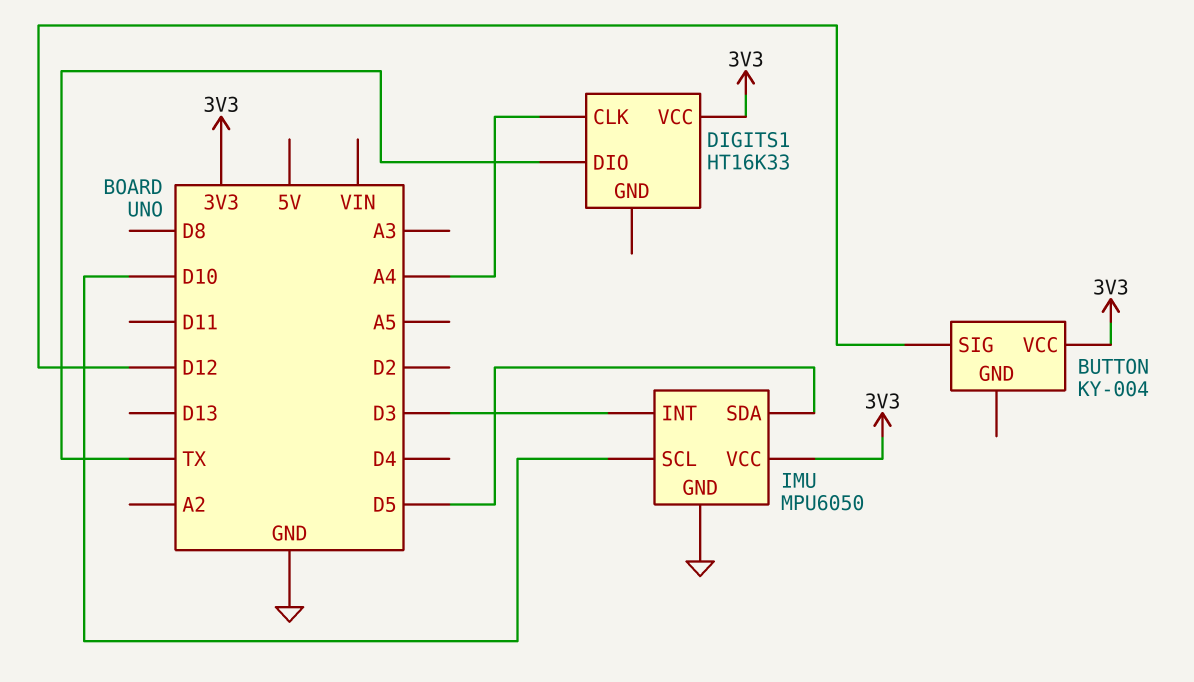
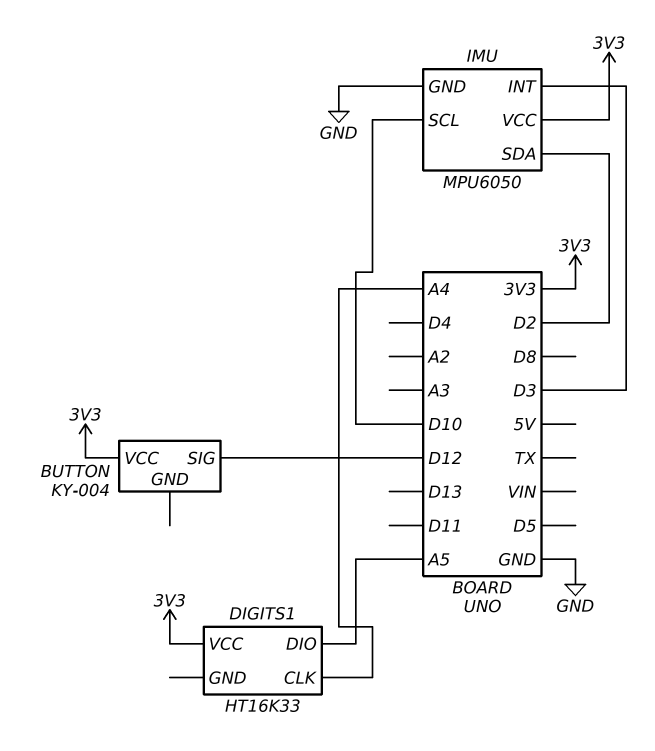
DIGITS1 pin DIO: TX -> A5
IMU pin SDA: D5 -> D2

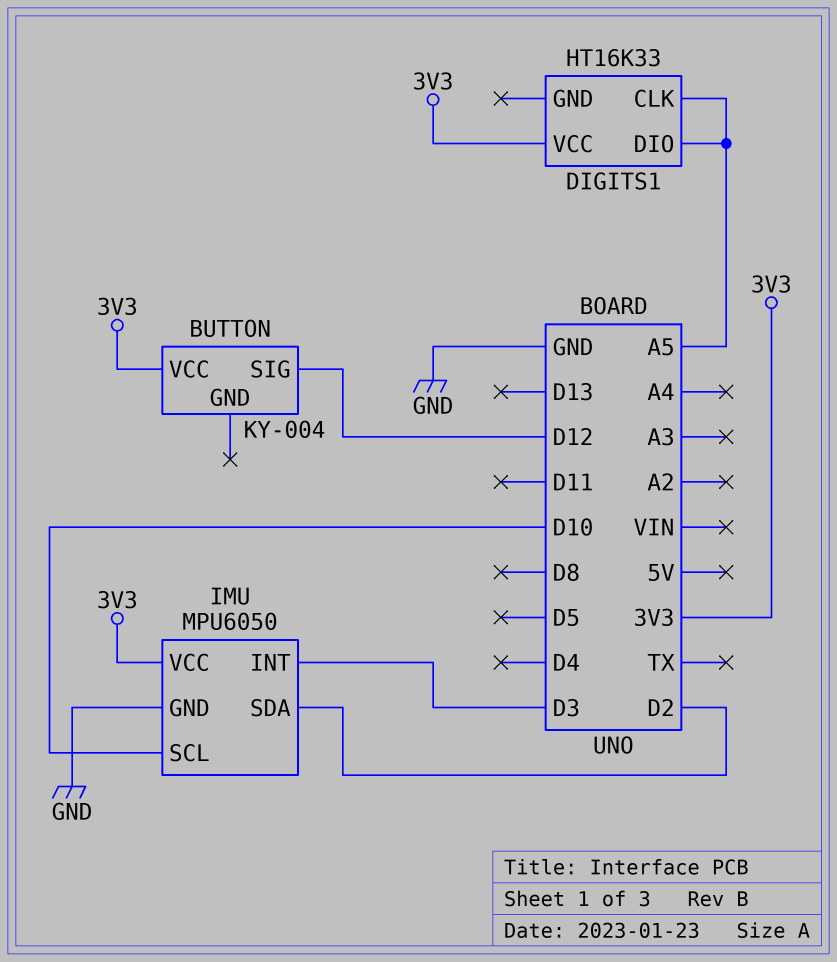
DIGITS1 pin CLK: A4 -> A5

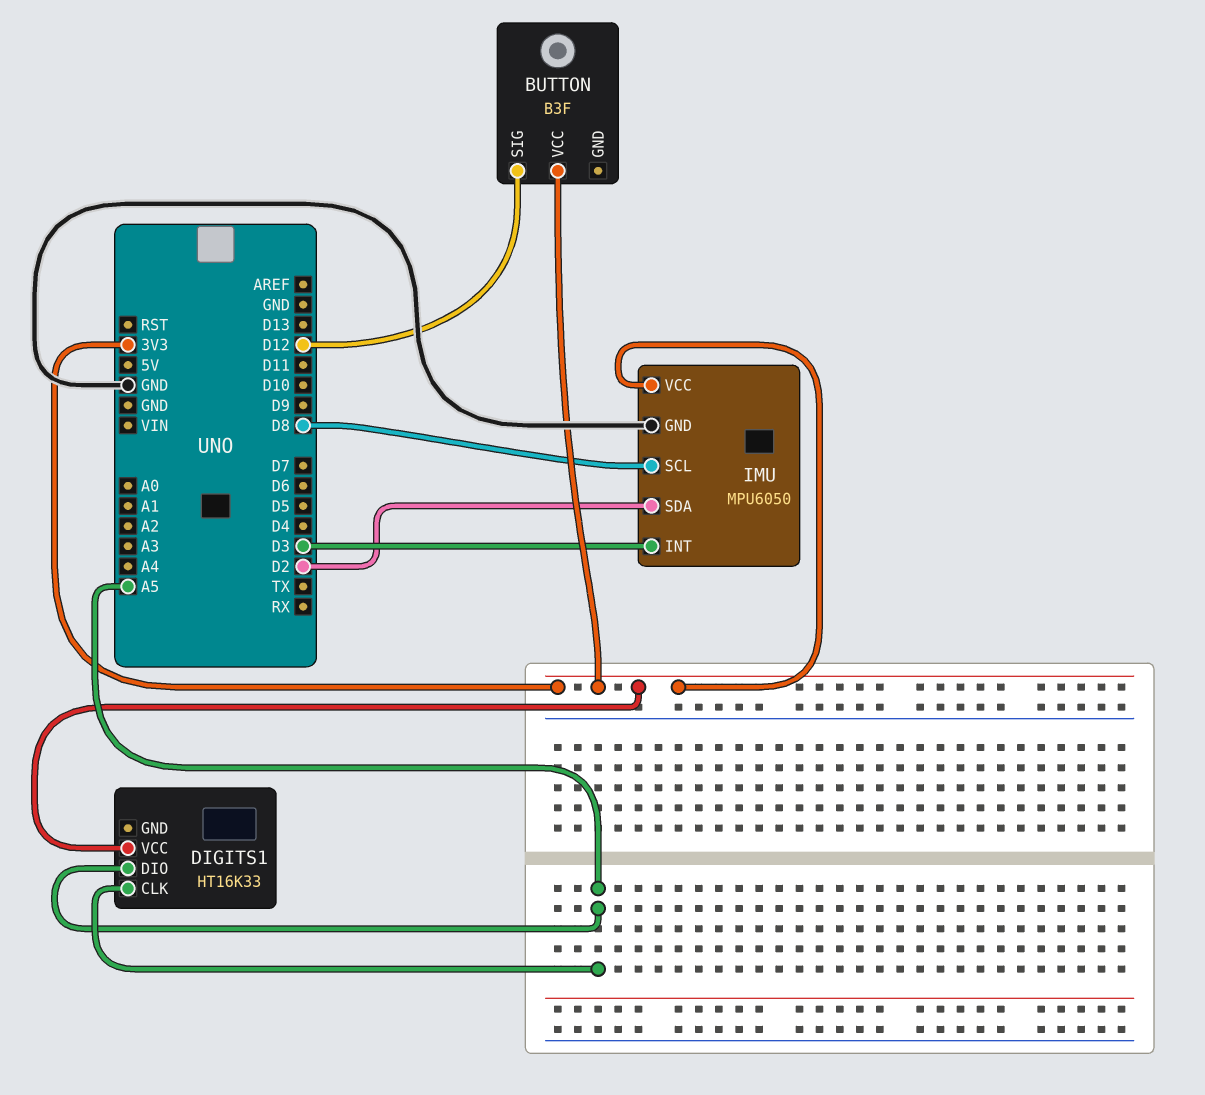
BUTTON: KY-004 -> B3F
IMU pin SCL: D10 -> D8

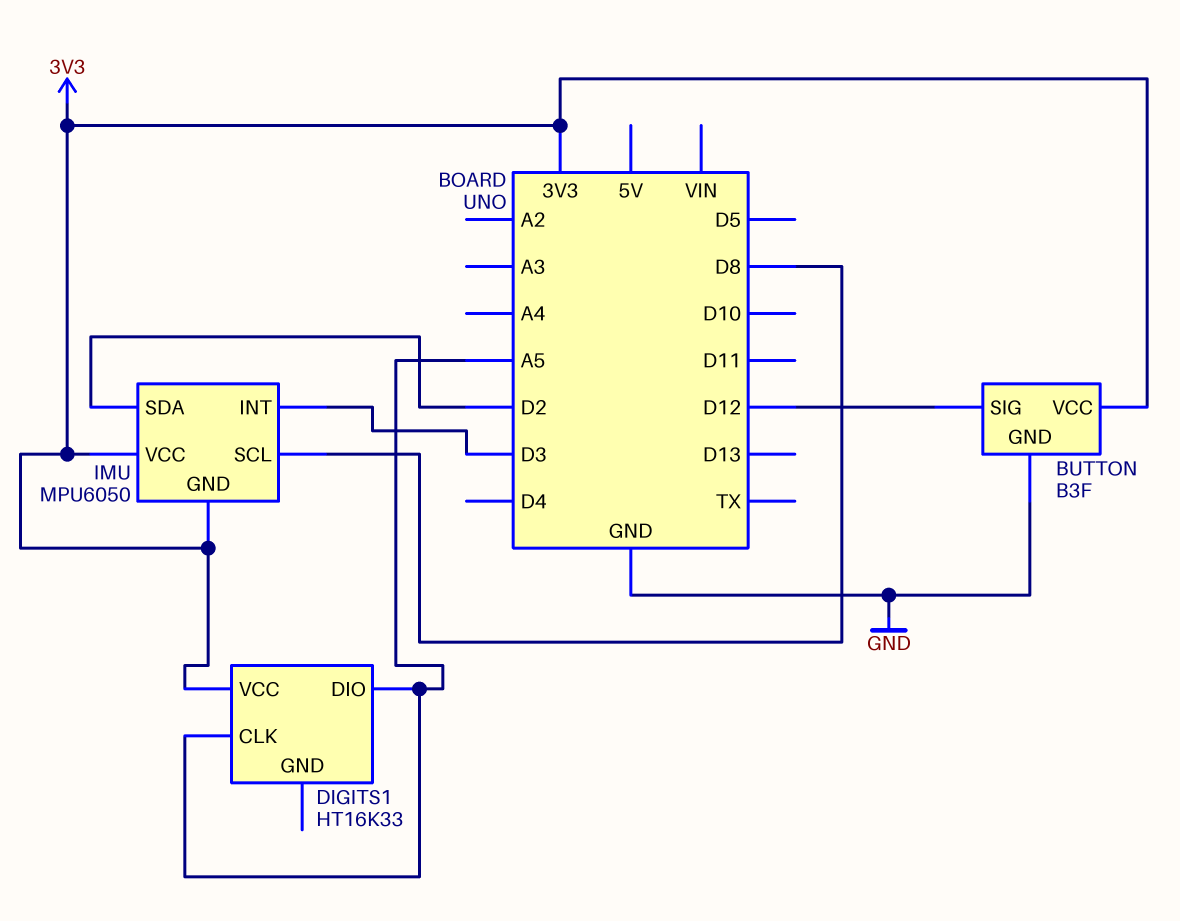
BUTTON pin GND: none -> GND
IMU pin GND: GND -> 3V3

